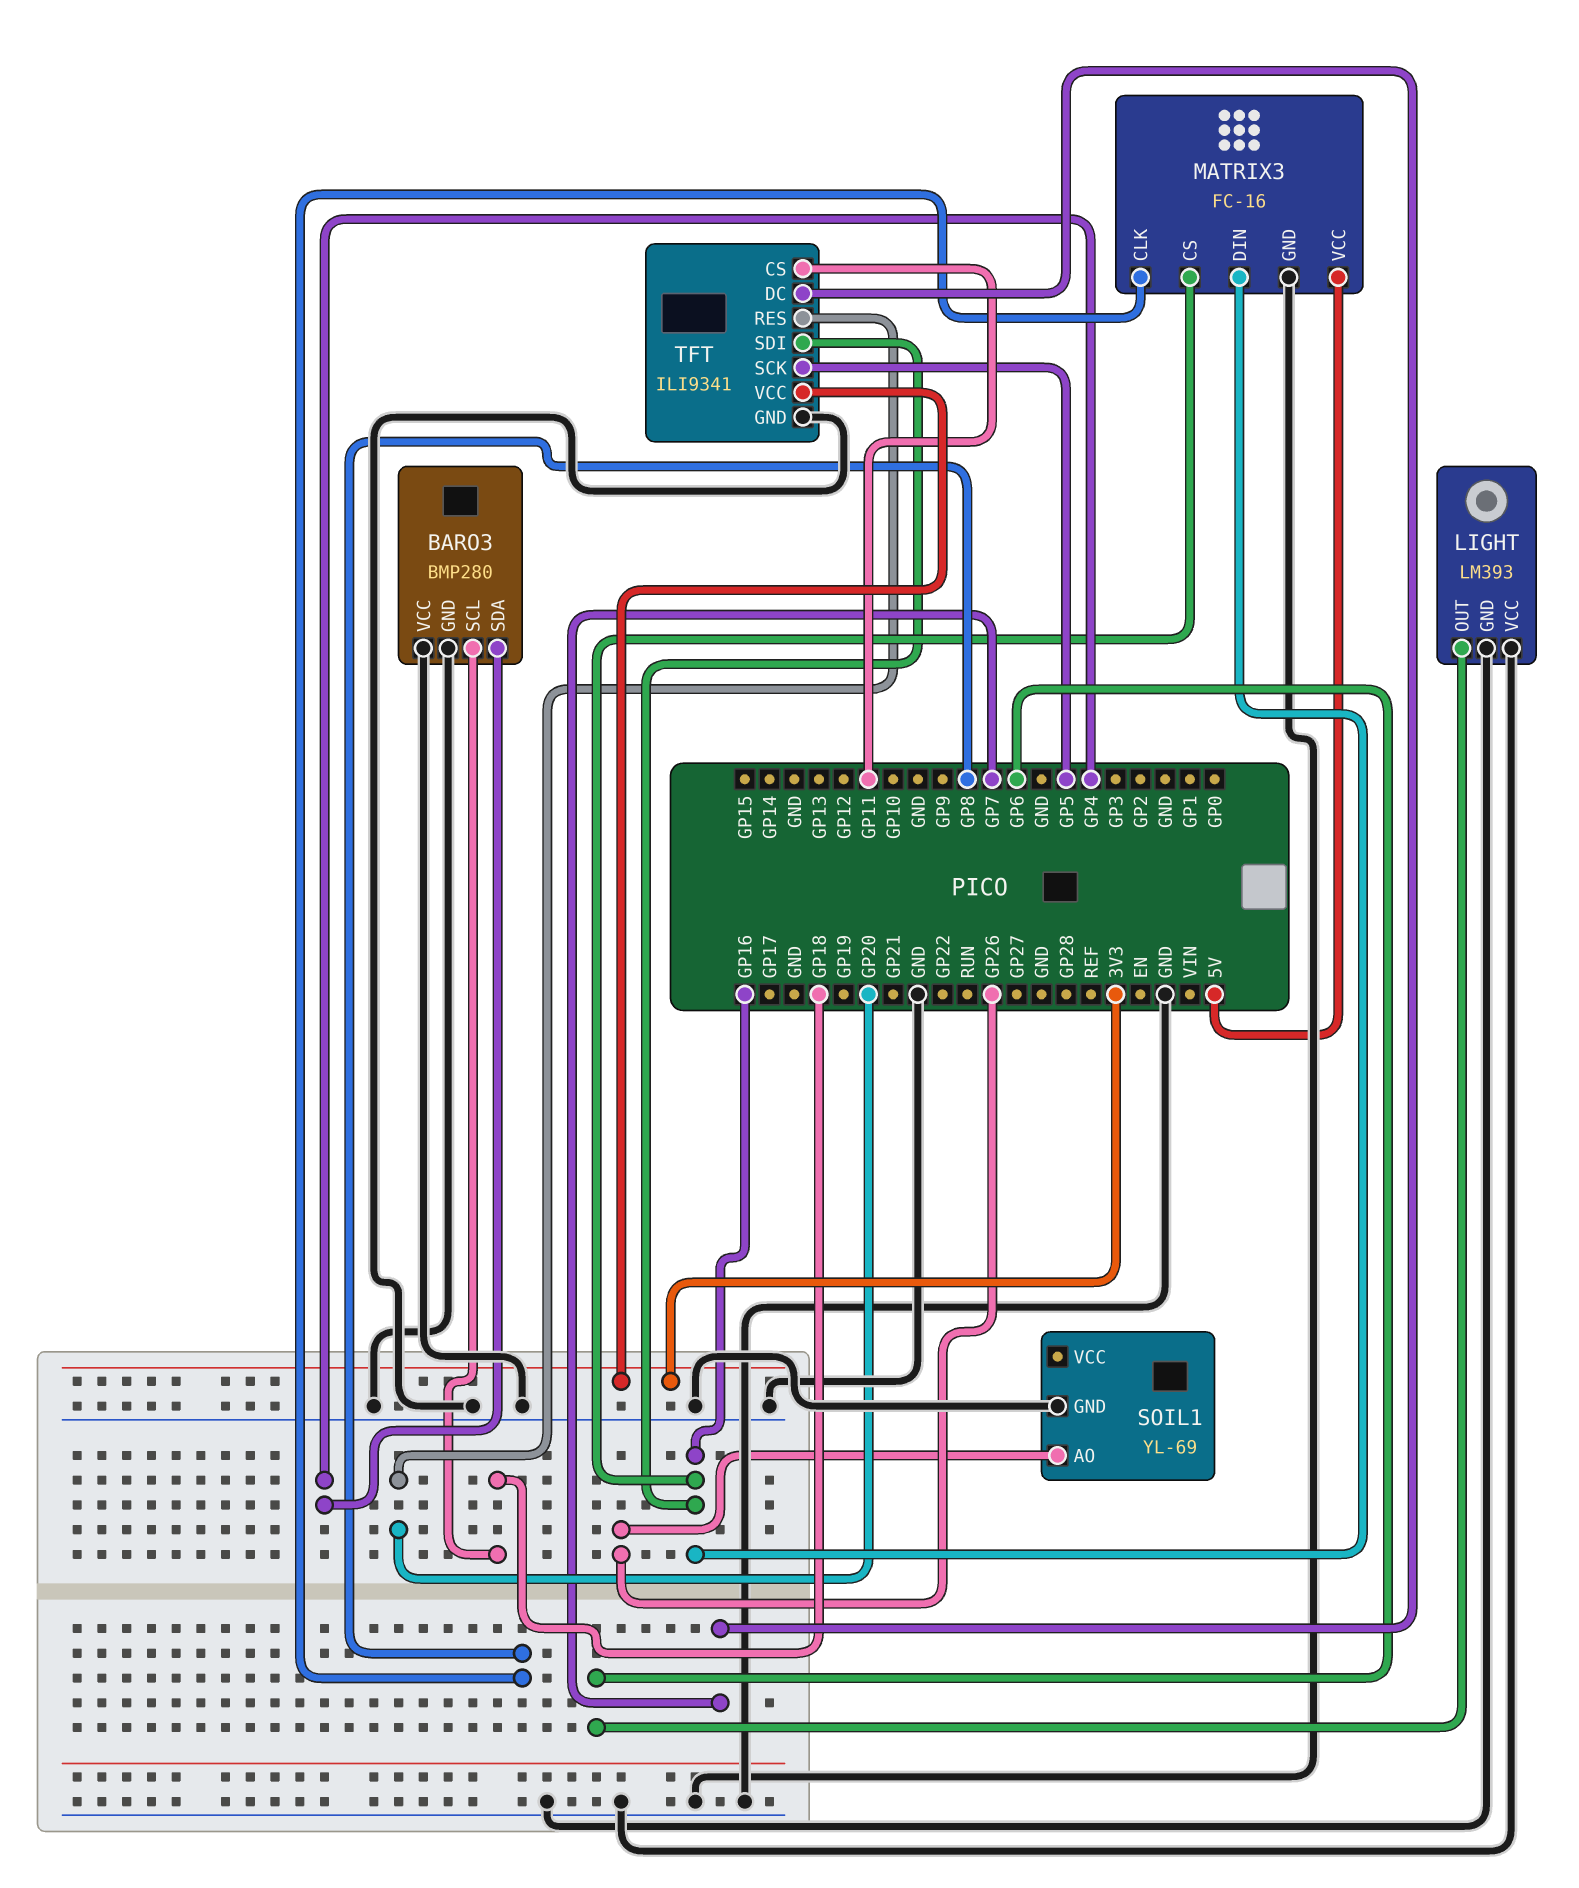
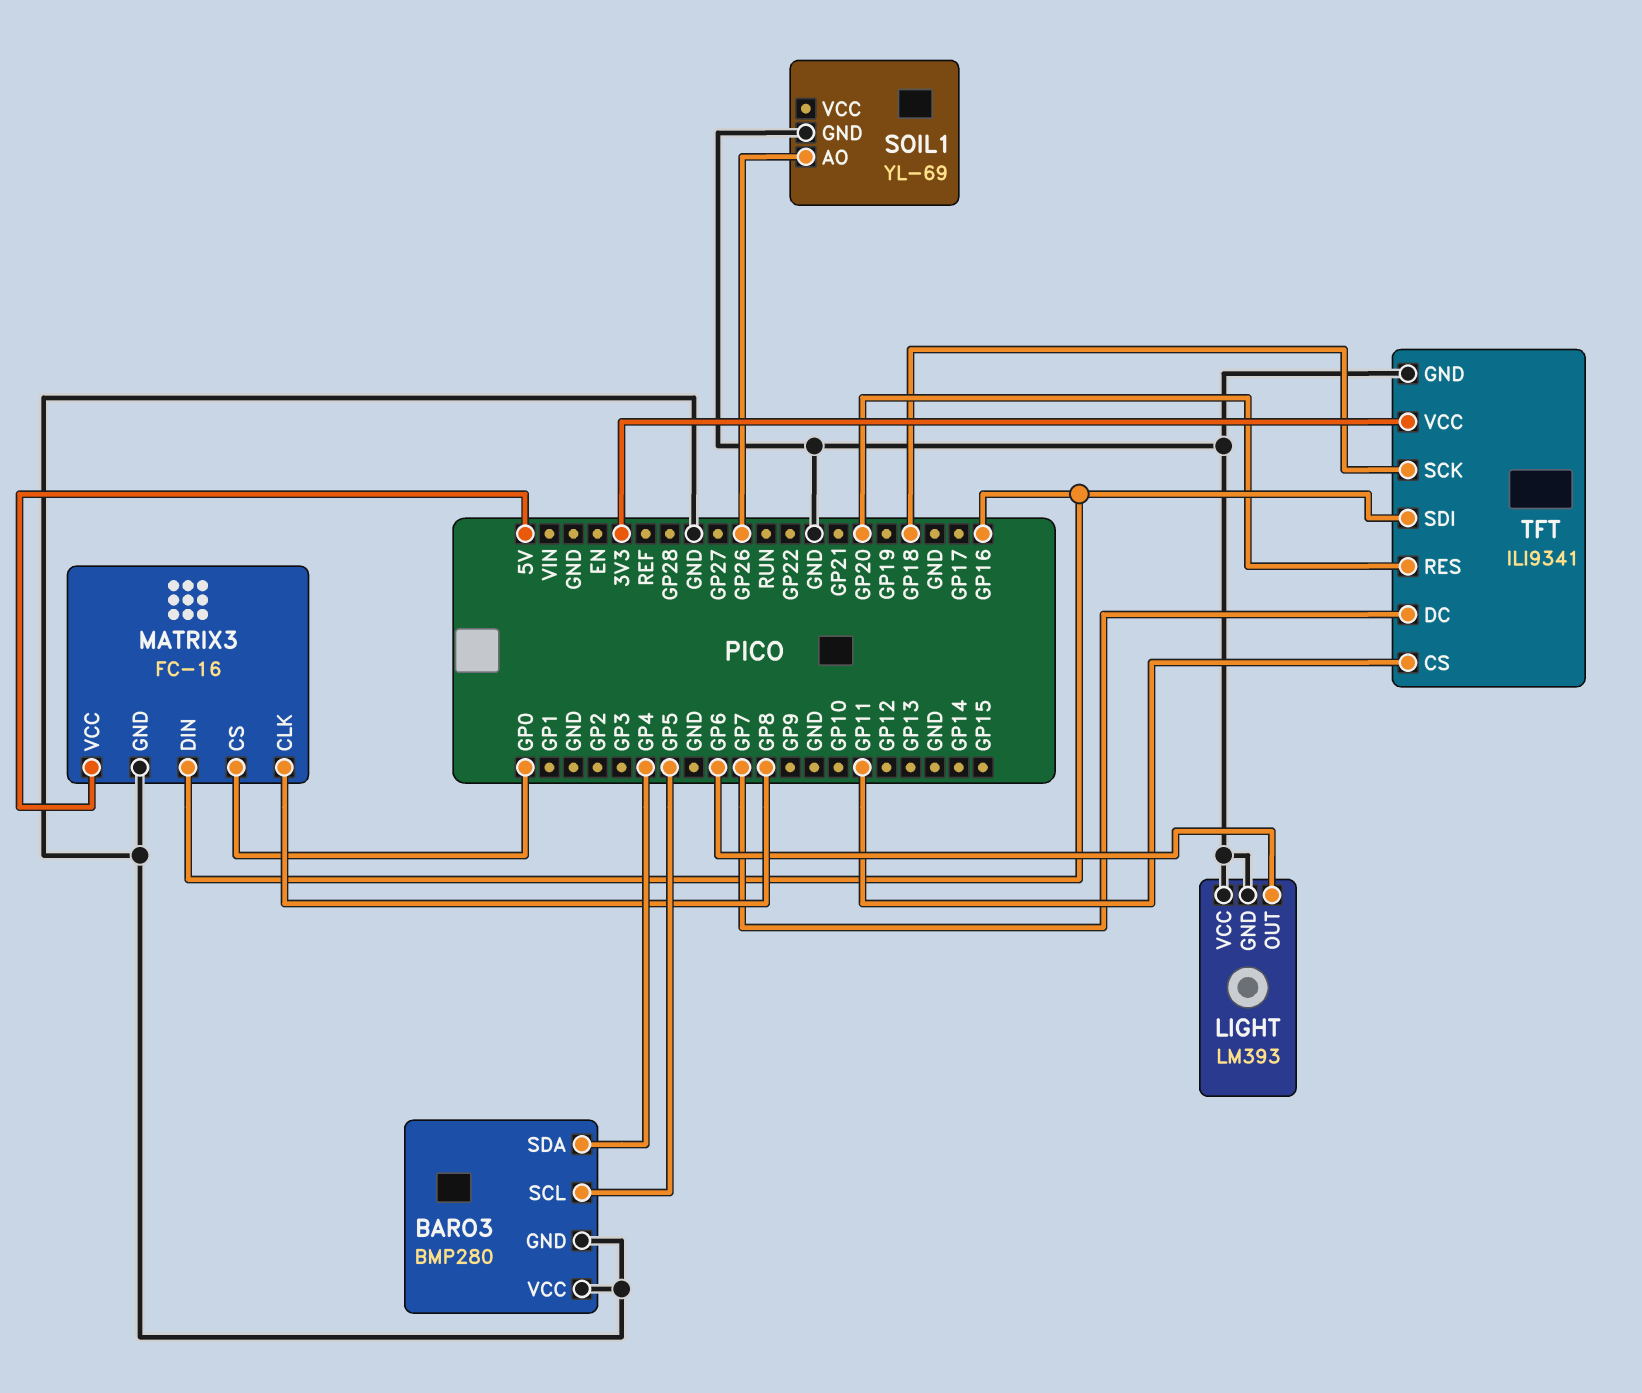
BARO3 pin SCL: GP18 -> GP5
MATRIX3 pin CS: GP16 -> GP0
TFT pin SCK: GP5 -> GP18

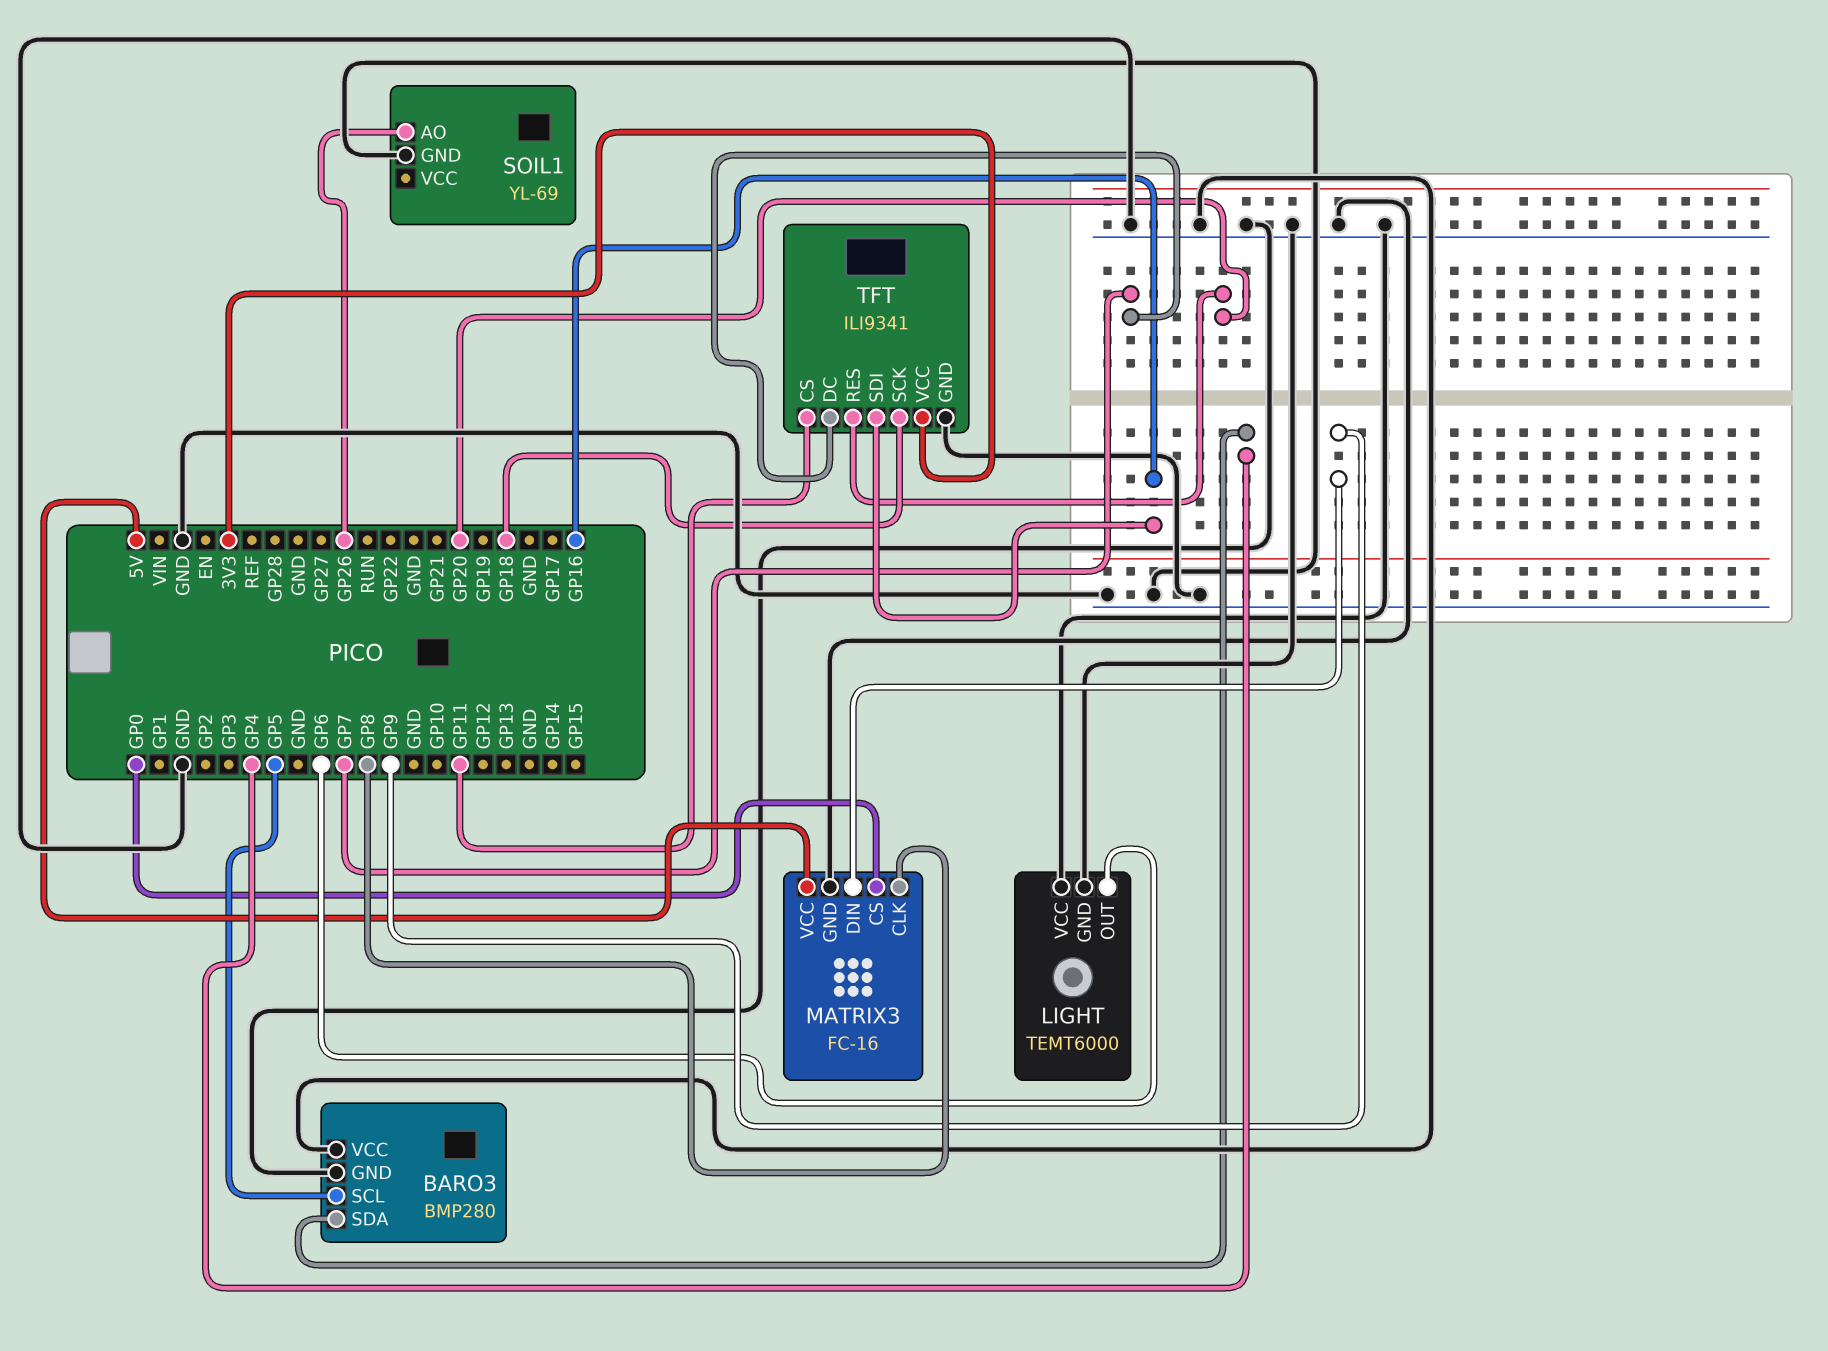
LIGHT: LM393 -> TEMT6000
MATRIX3 pin DIN: GP16 -> GP9

